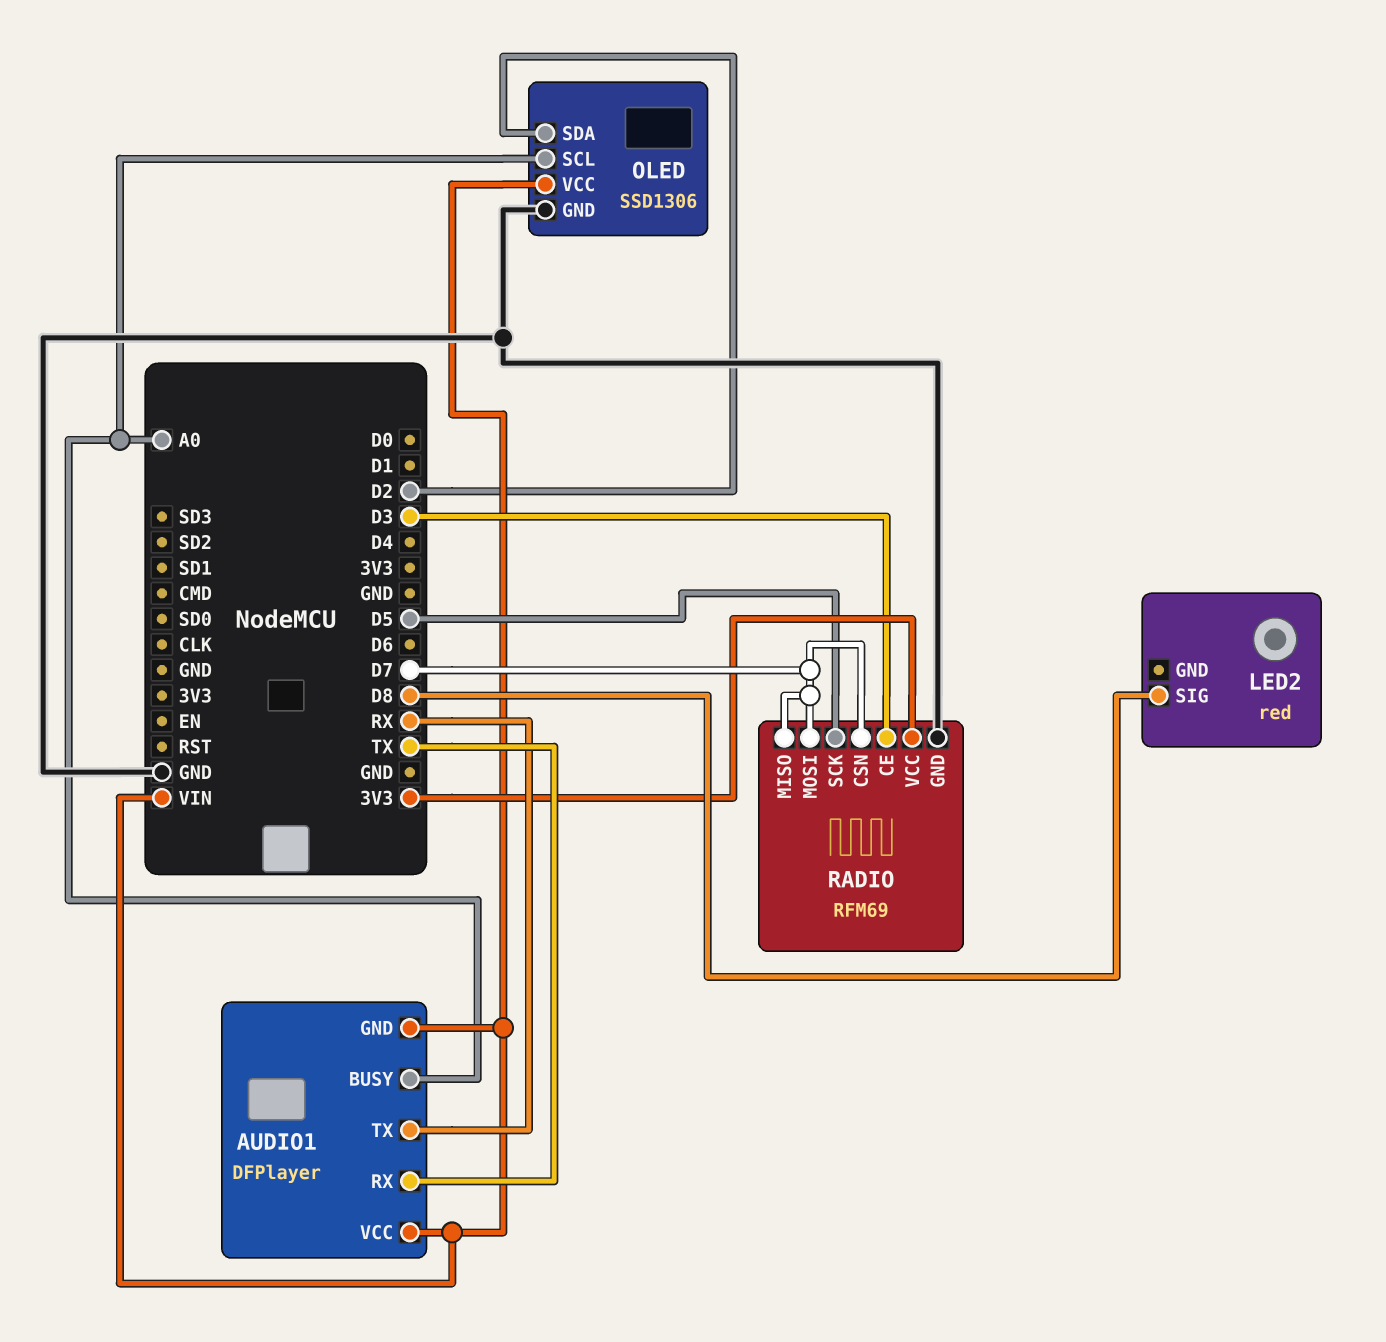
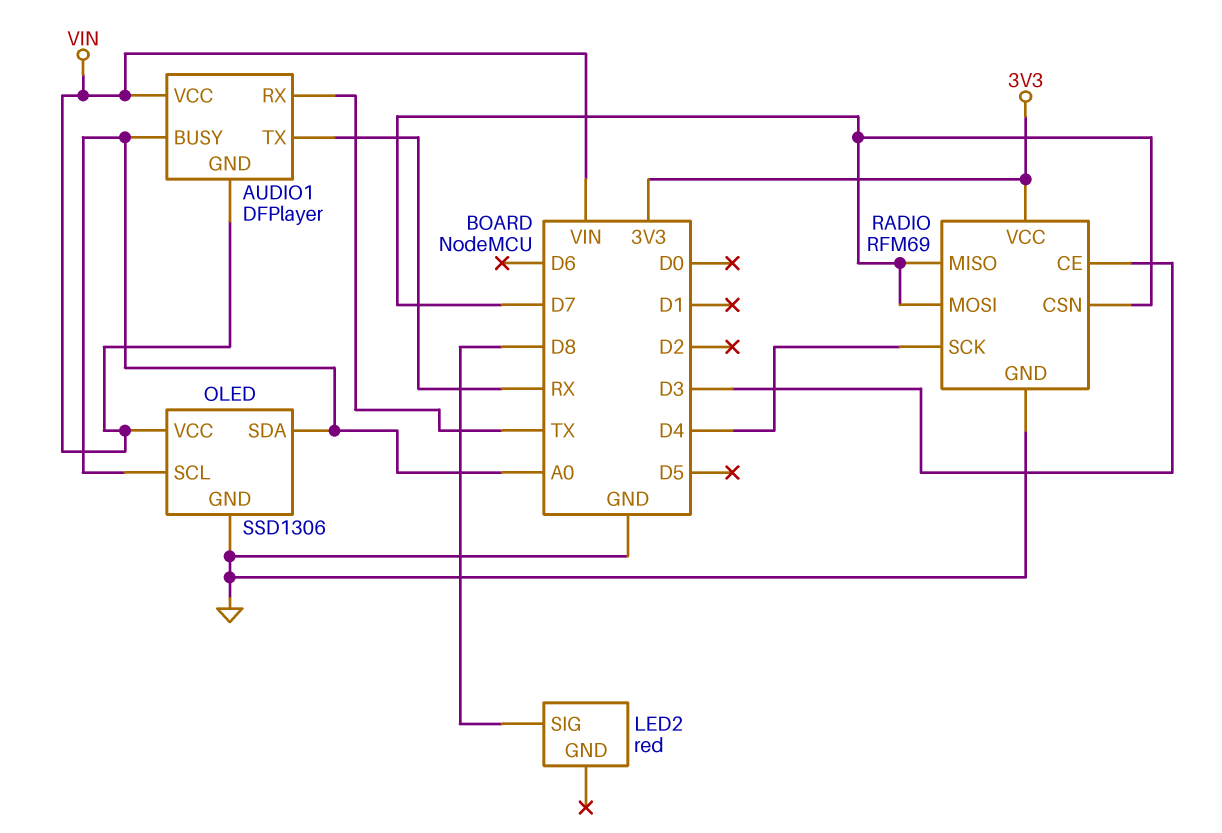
OLED pin SDA: D2 -> A0
RADIO pin SCK: D5 -> D4

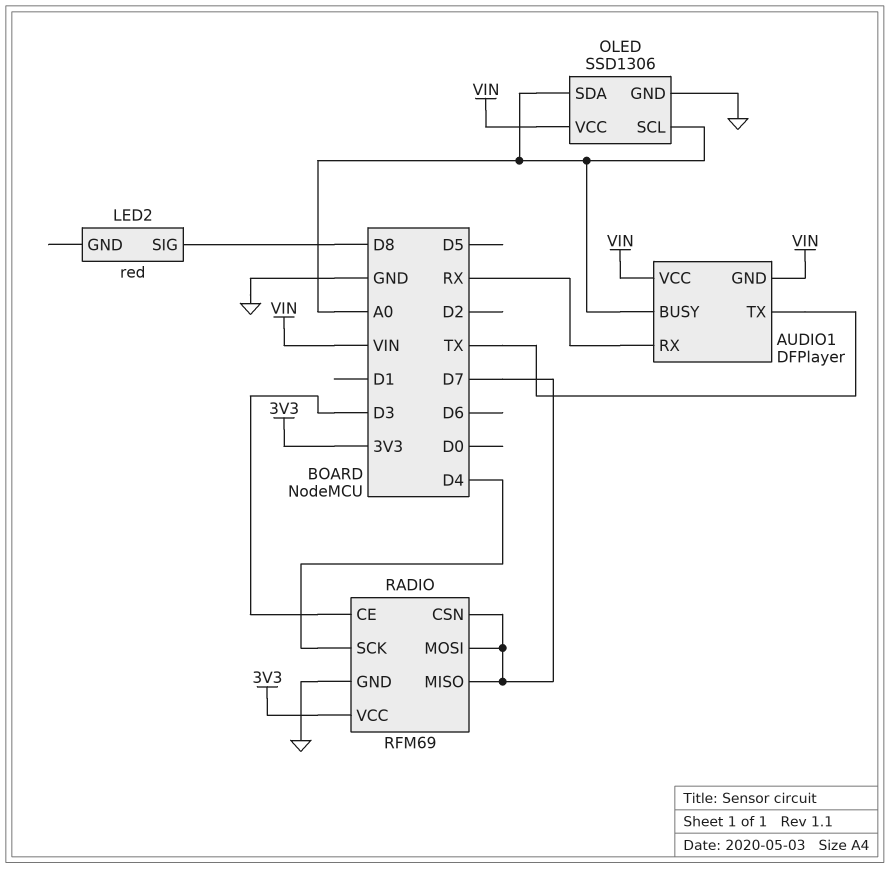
AUDIO1 pin RX: TX -> RX
AUDIO1 pin TX: RX -> TX

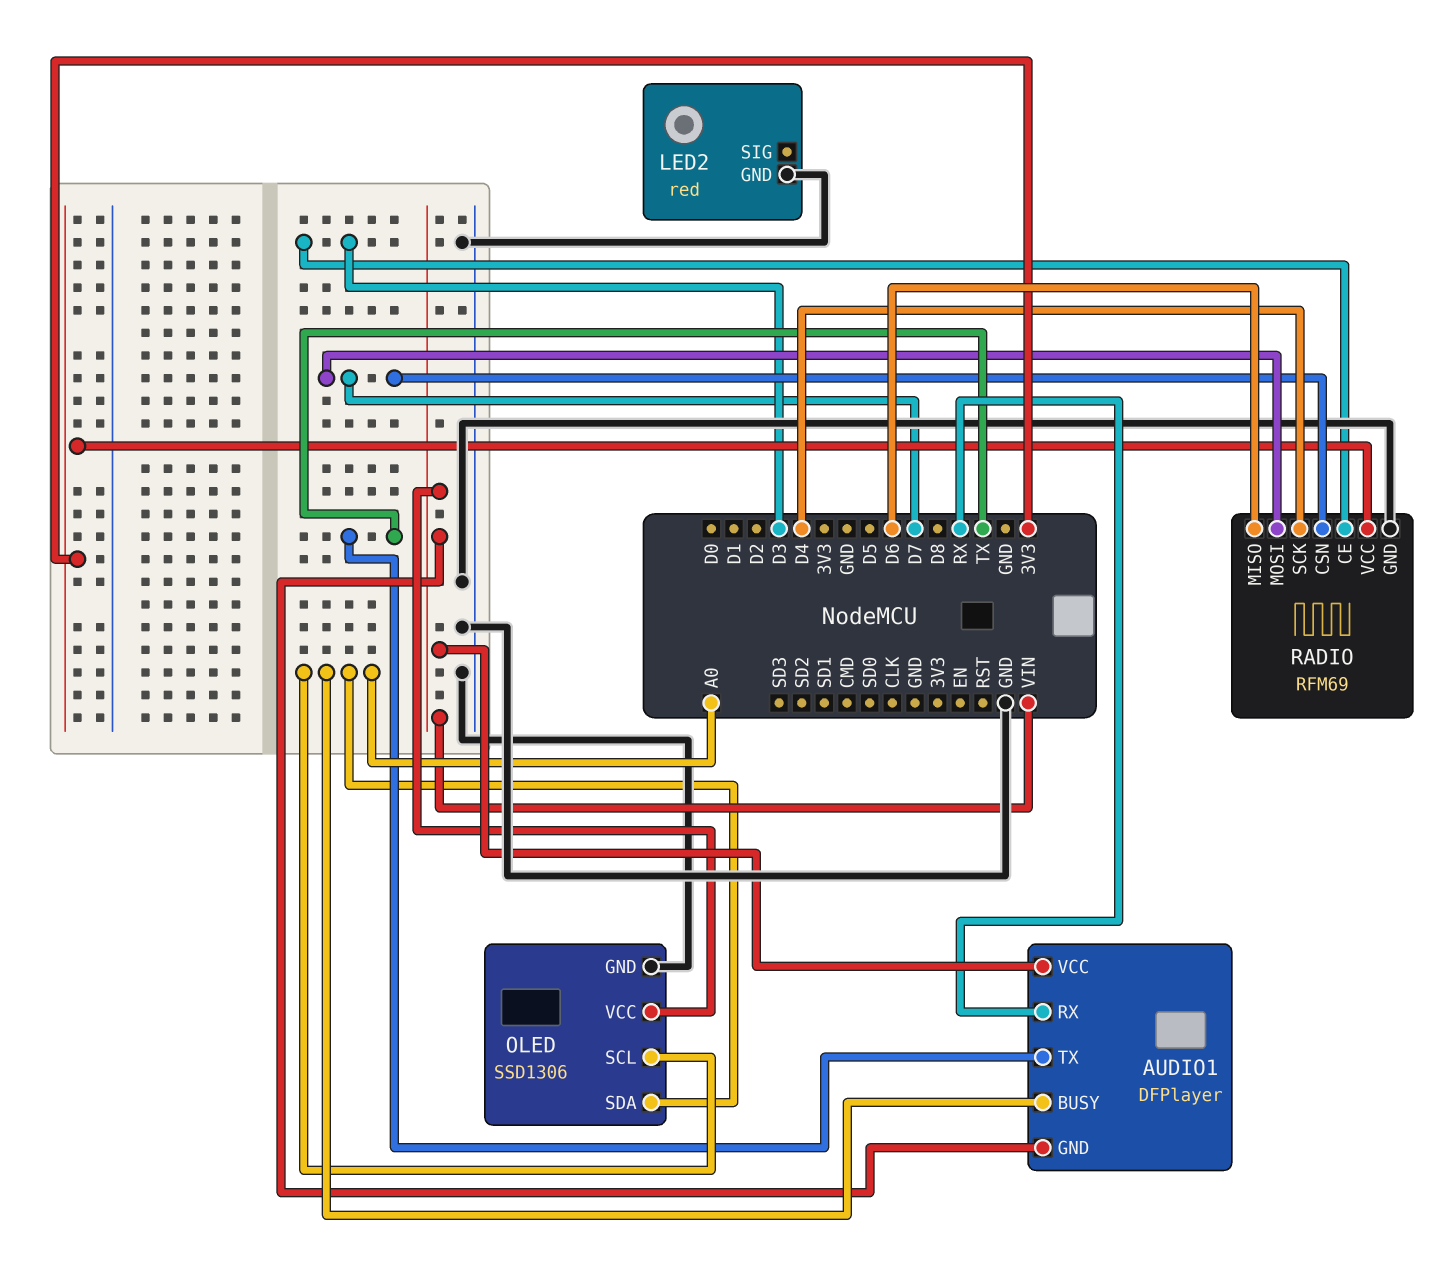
LED2 pin GND: none -> GND
LED2 pin SIG: D8 -> none
RADIO pin MISO: D7 -> D6

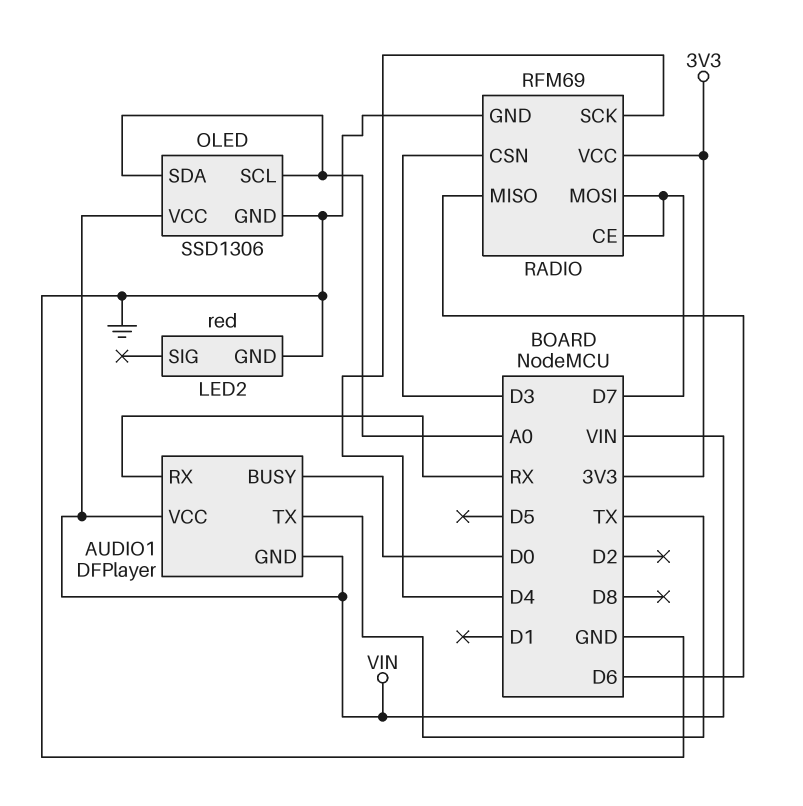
AUDIO1 pin BUSY: A0 -> D0
RADIO pin CE: D3 -> D7
RADIO pin CSN: D7 -> D3

